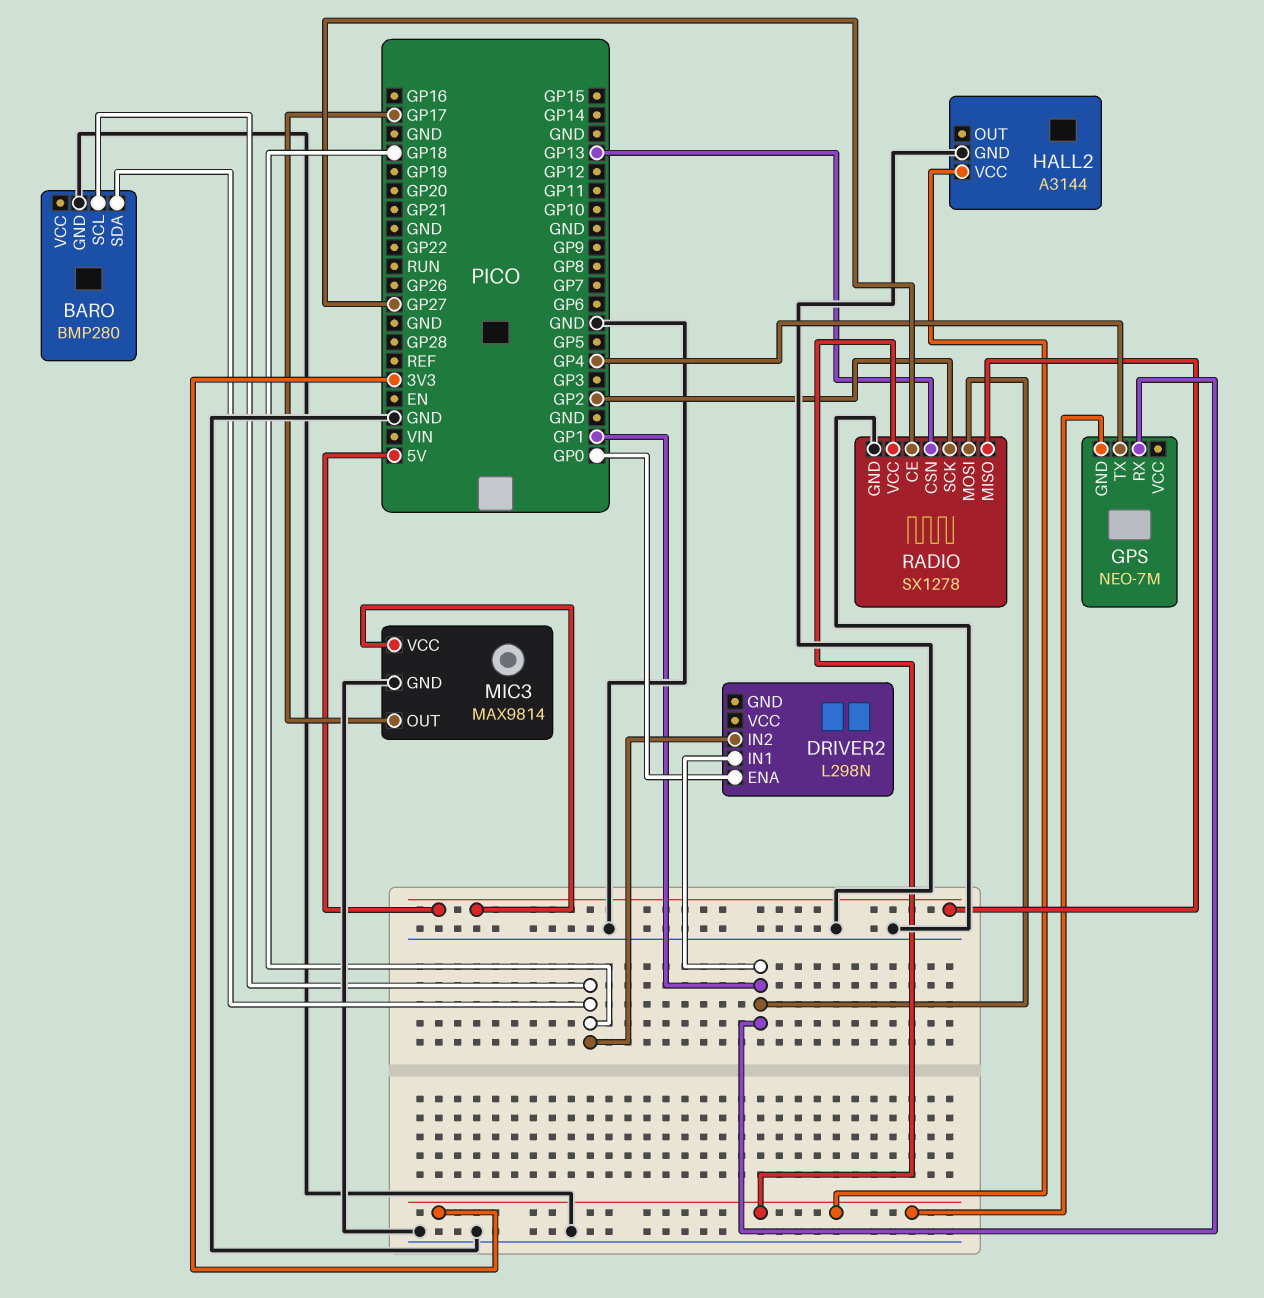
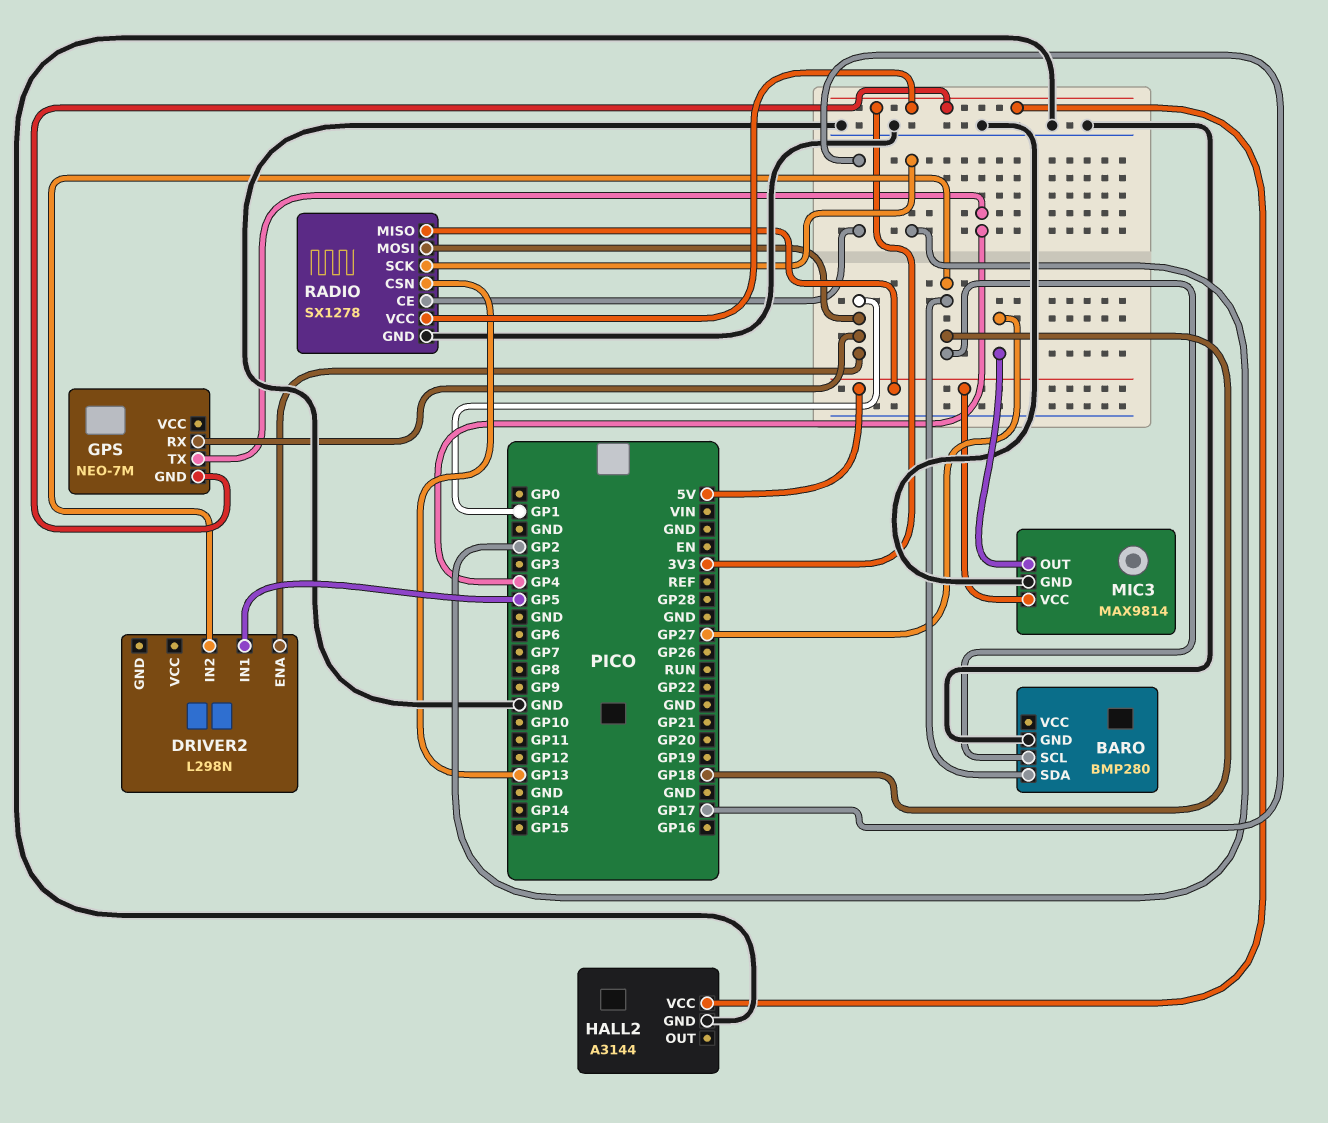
DRIVER2 pin ENA: GP0 -> GP1
DRIVER2 pin IN1: GP1 -> GP5
MIC3 pin OUT: GP17 -> GP27
RADIO pin CE: GP27 -> GP17

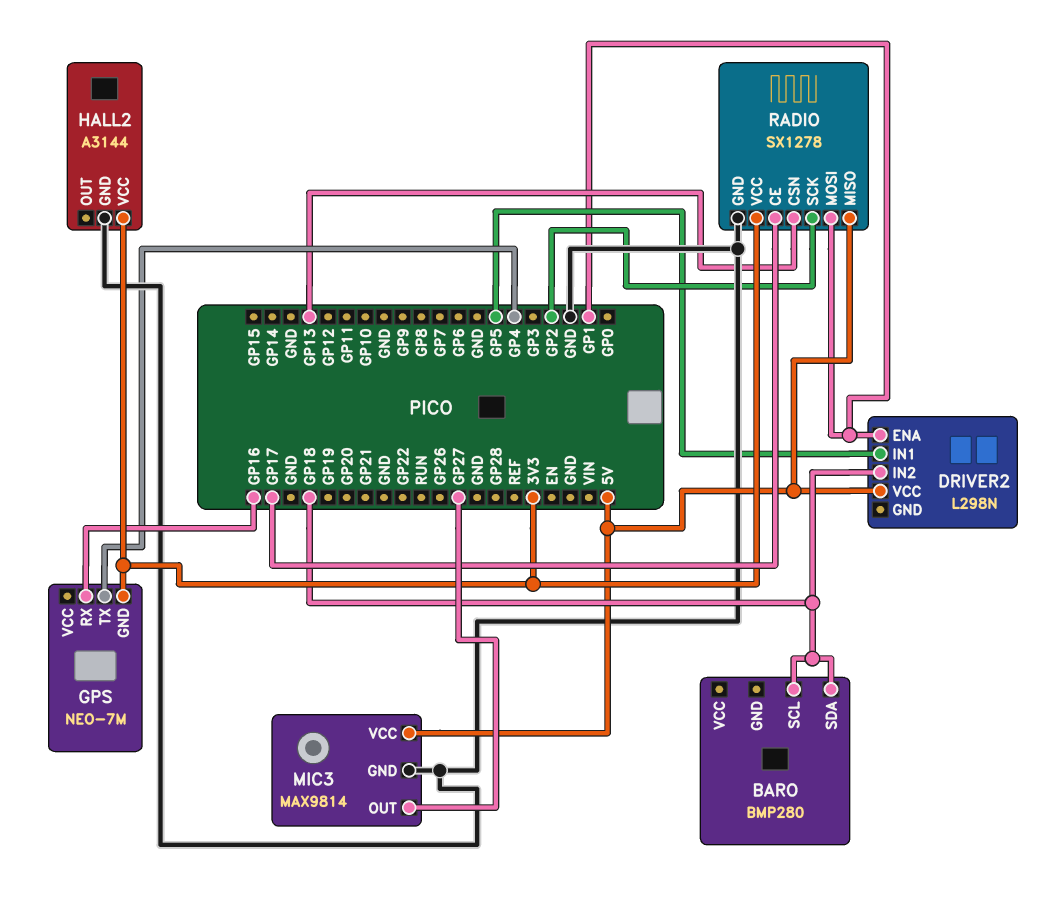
BARO pin GND: GND -> none
DRIVER2 pin VCC: none -> 5V
GPS pin RX: GP1 -> GP16

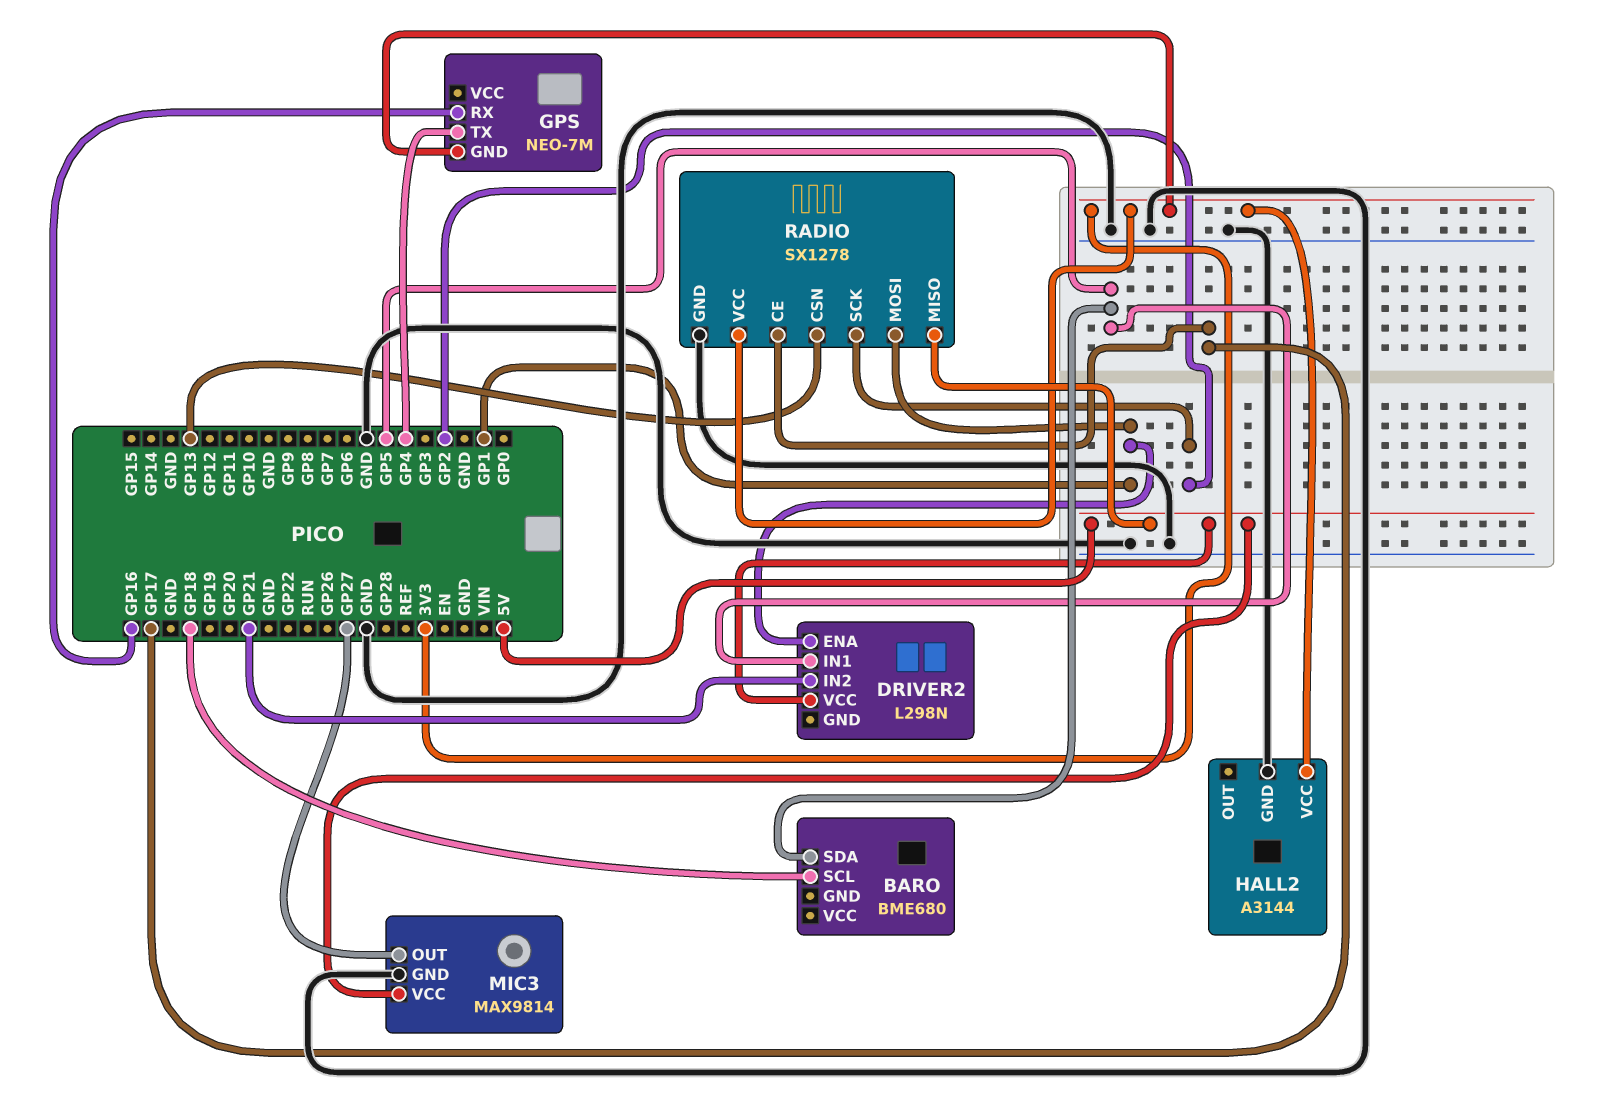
BARO: BMP280 -> BME680
BARO pin SDA: GP18 -> GP5
DRIVER2 pin IN2: GP18 -> GP21

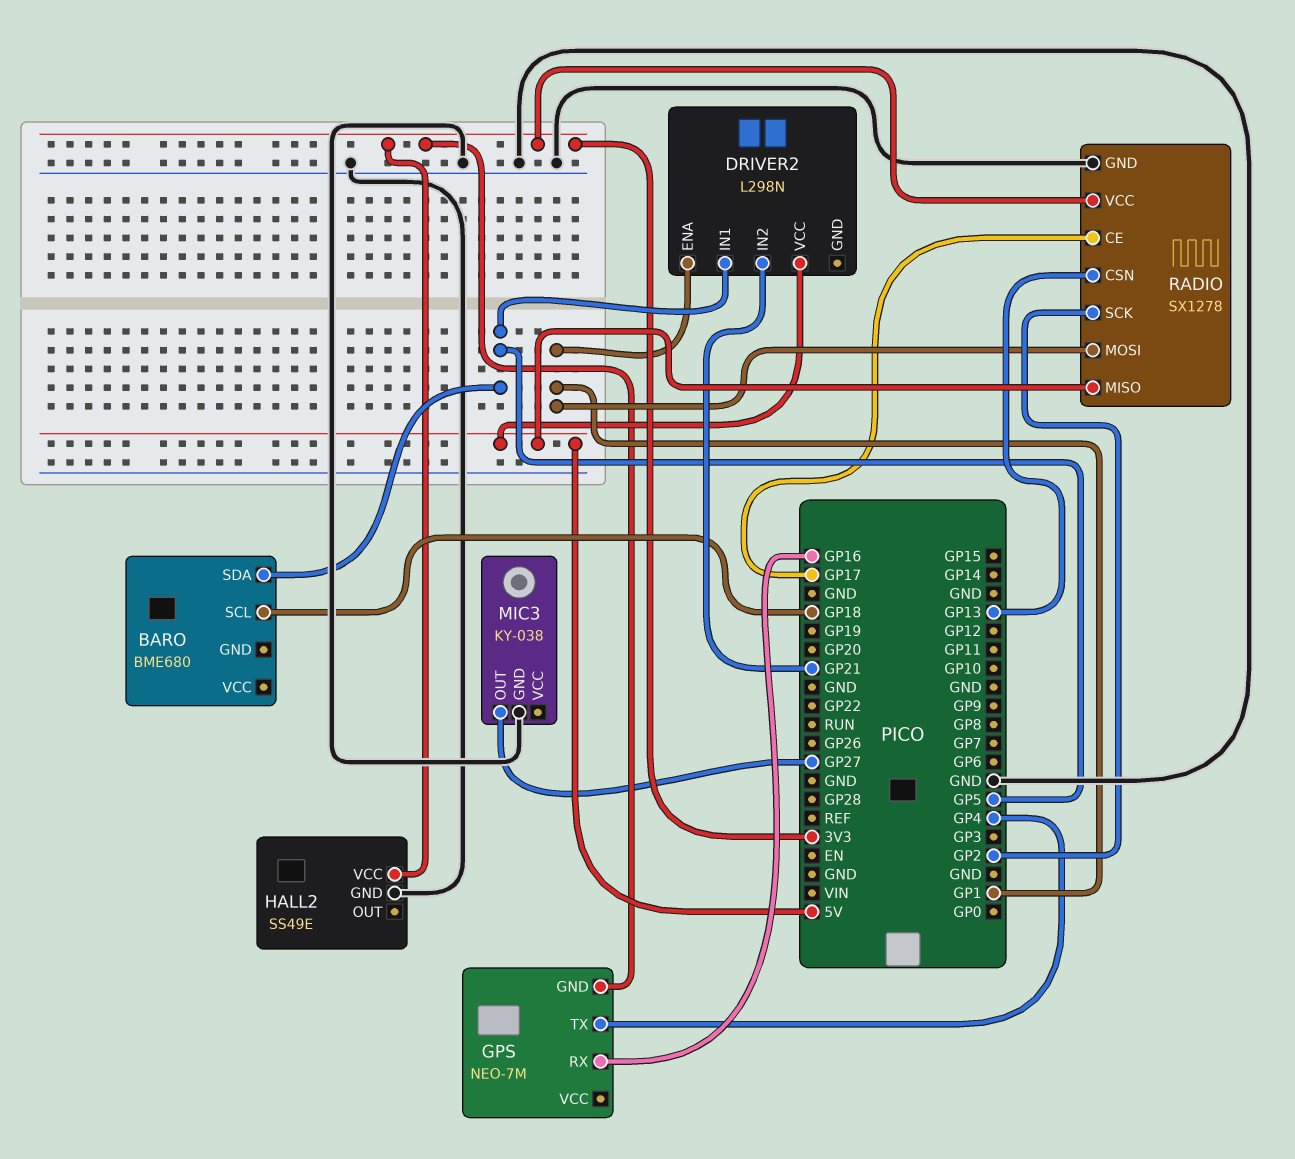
HALL2: A3144 -> SS49E
MIC3: MAX9814 -> KY-038
MIC3 pin VCC: 5V -> none

